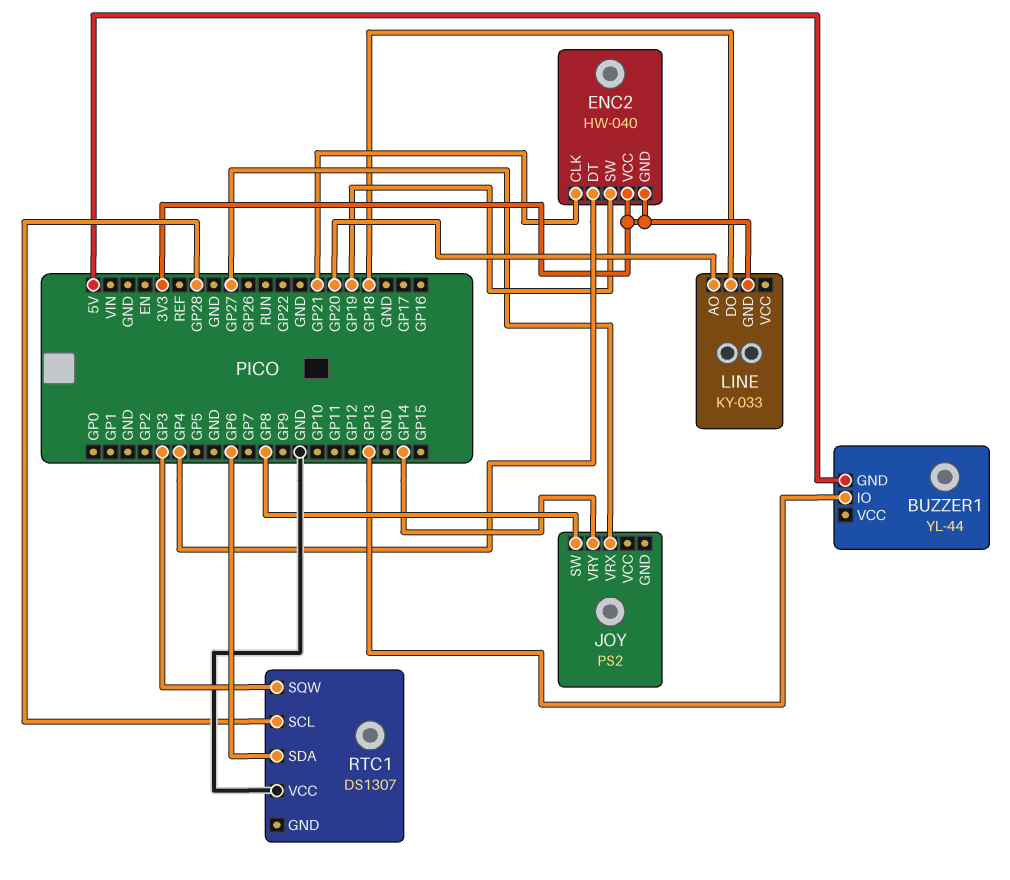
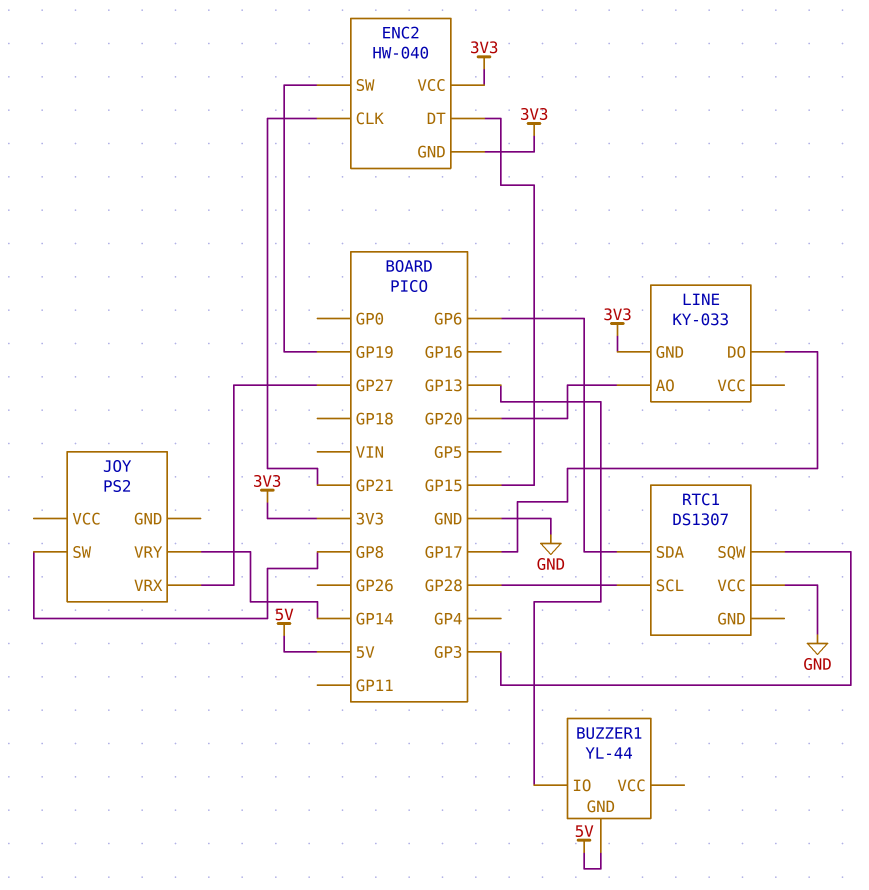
ENC2 pin DT: GP4 -> GP15
LINE pin DO: GP18 -> GP17

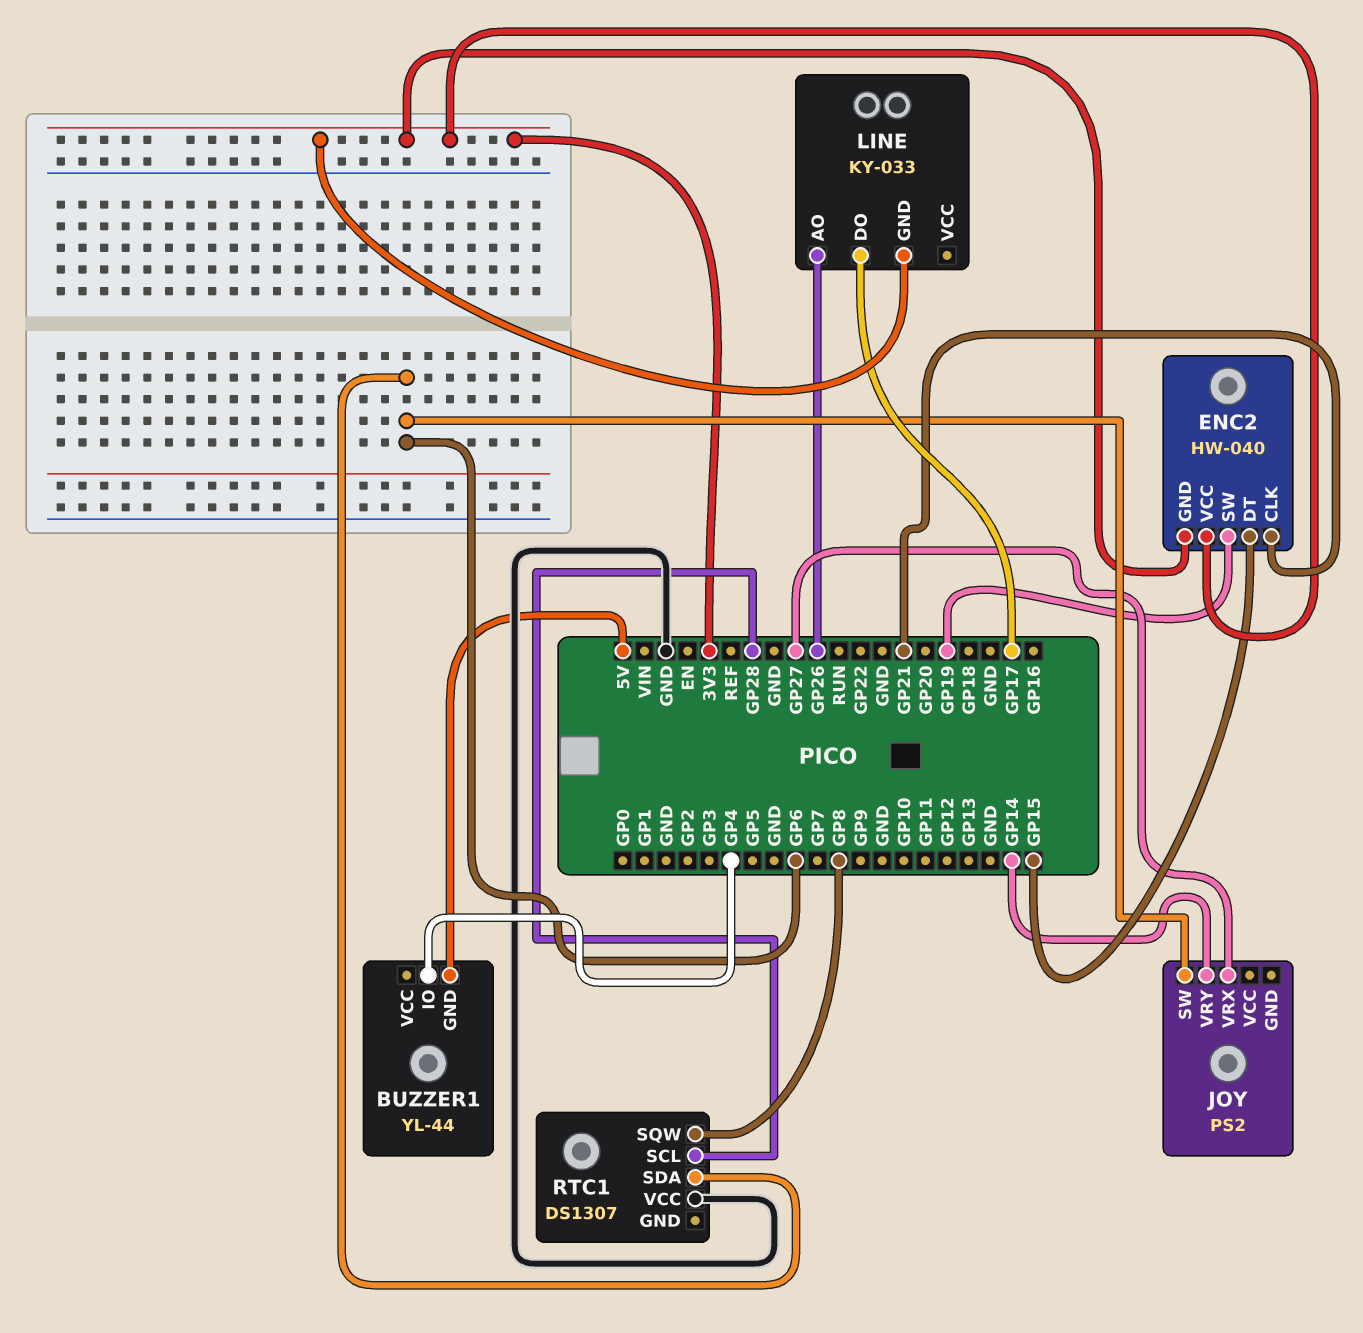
BUZZER1 pin IO: GP13 -> GP4
JOY pin SW: GP8 -> GP6
LINE pin AO: GP20 -> GP26
RTC1 pin SQW: GP3 -> GP8

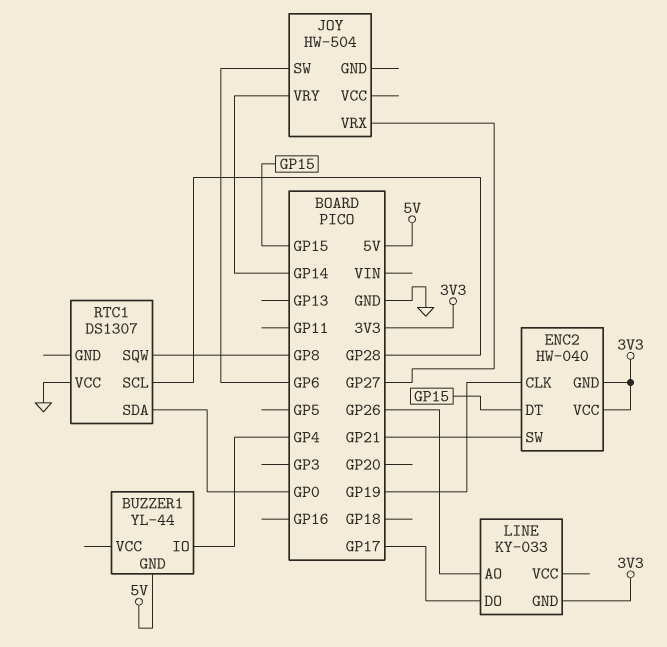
ENC2 pin CLK: GP21 -> GP19
ENC2 pin SW: GP19 -> GP21
JOY: PS2 -> HW-504
RTC1 pin SDA: GP6 -> GP0

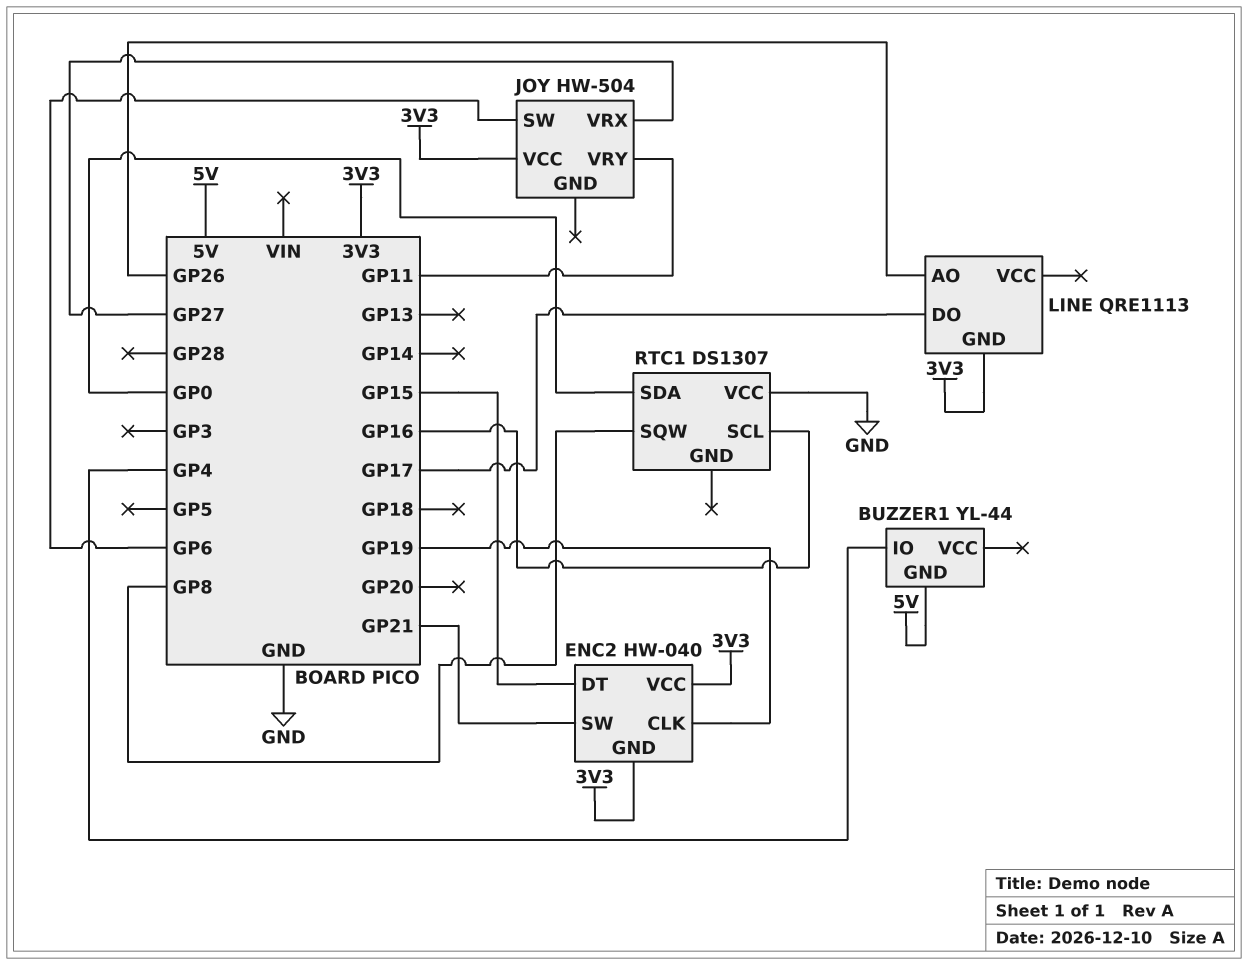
JOY pin VCC: none -> 3V3
JOY pin VRY: GP14 -> GP11
LINE: KY-033 -> QRE1113
RTC1 pin SCL: GP28 -> GP16

